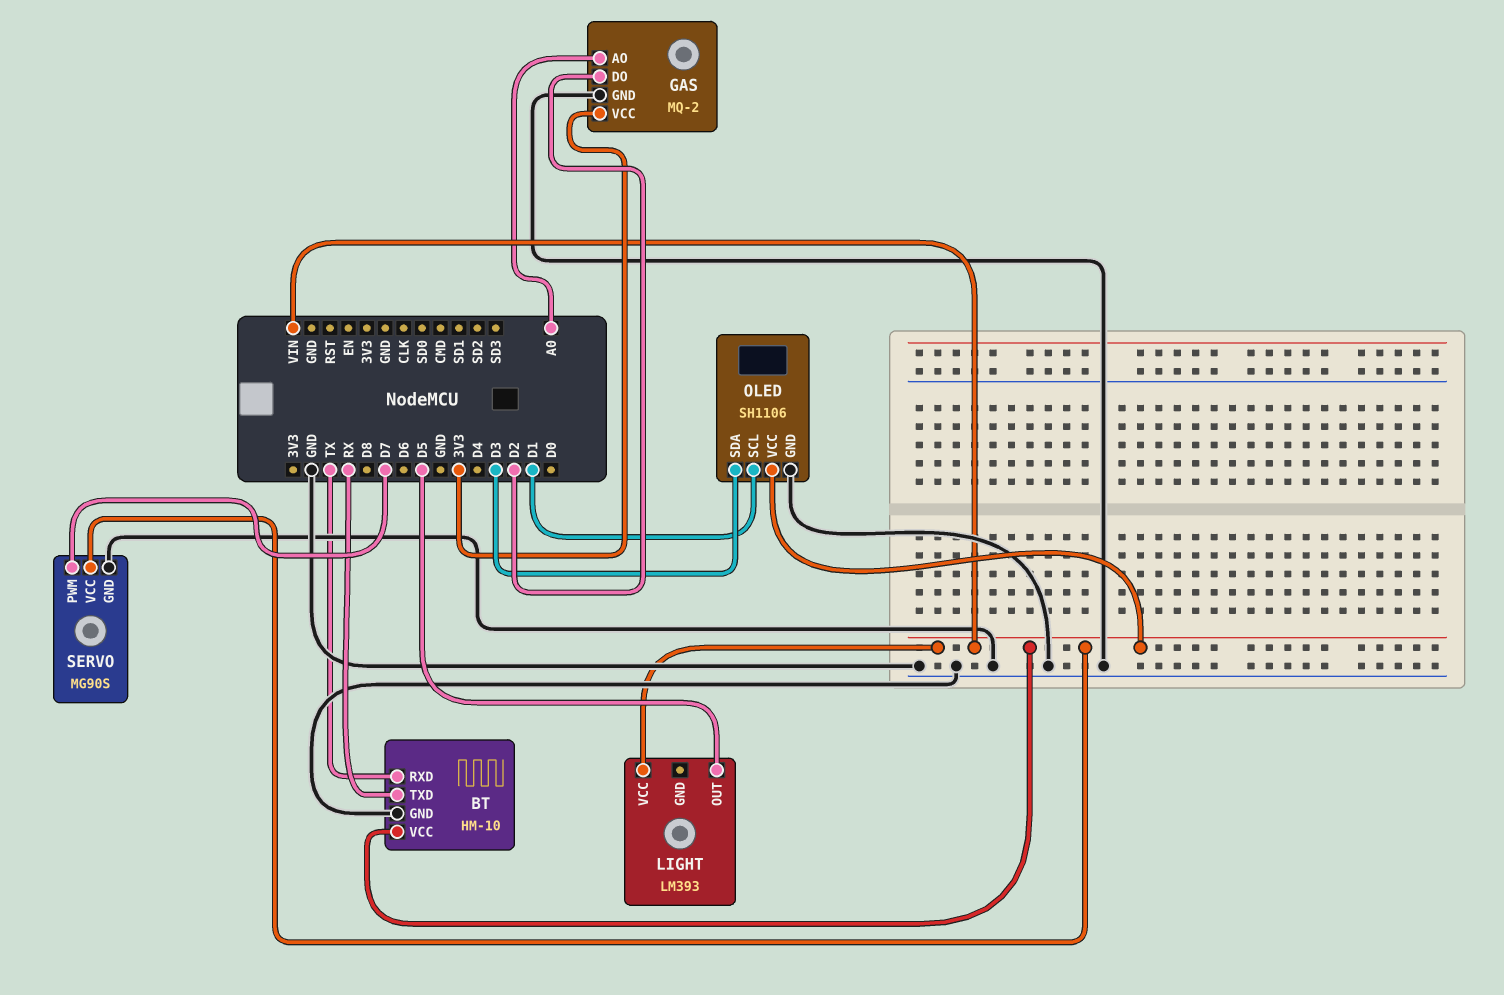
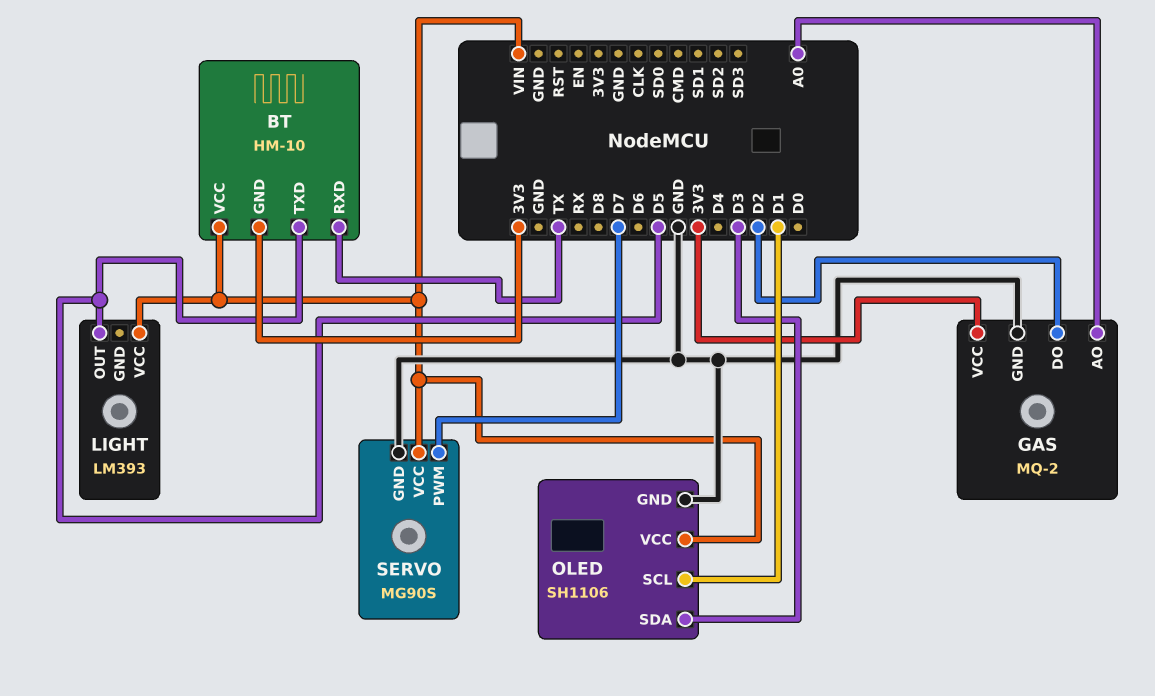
BT pin GND: GND -> 3V3
BT pin TXD: RX -> D5

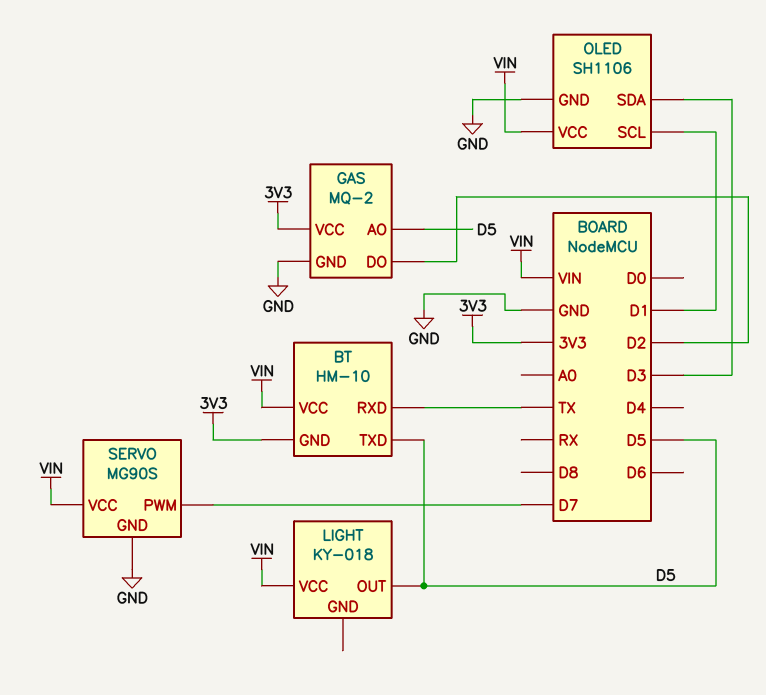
GAS pin AO: A0 -> D5
LIGHT: LM393 -> KY-018

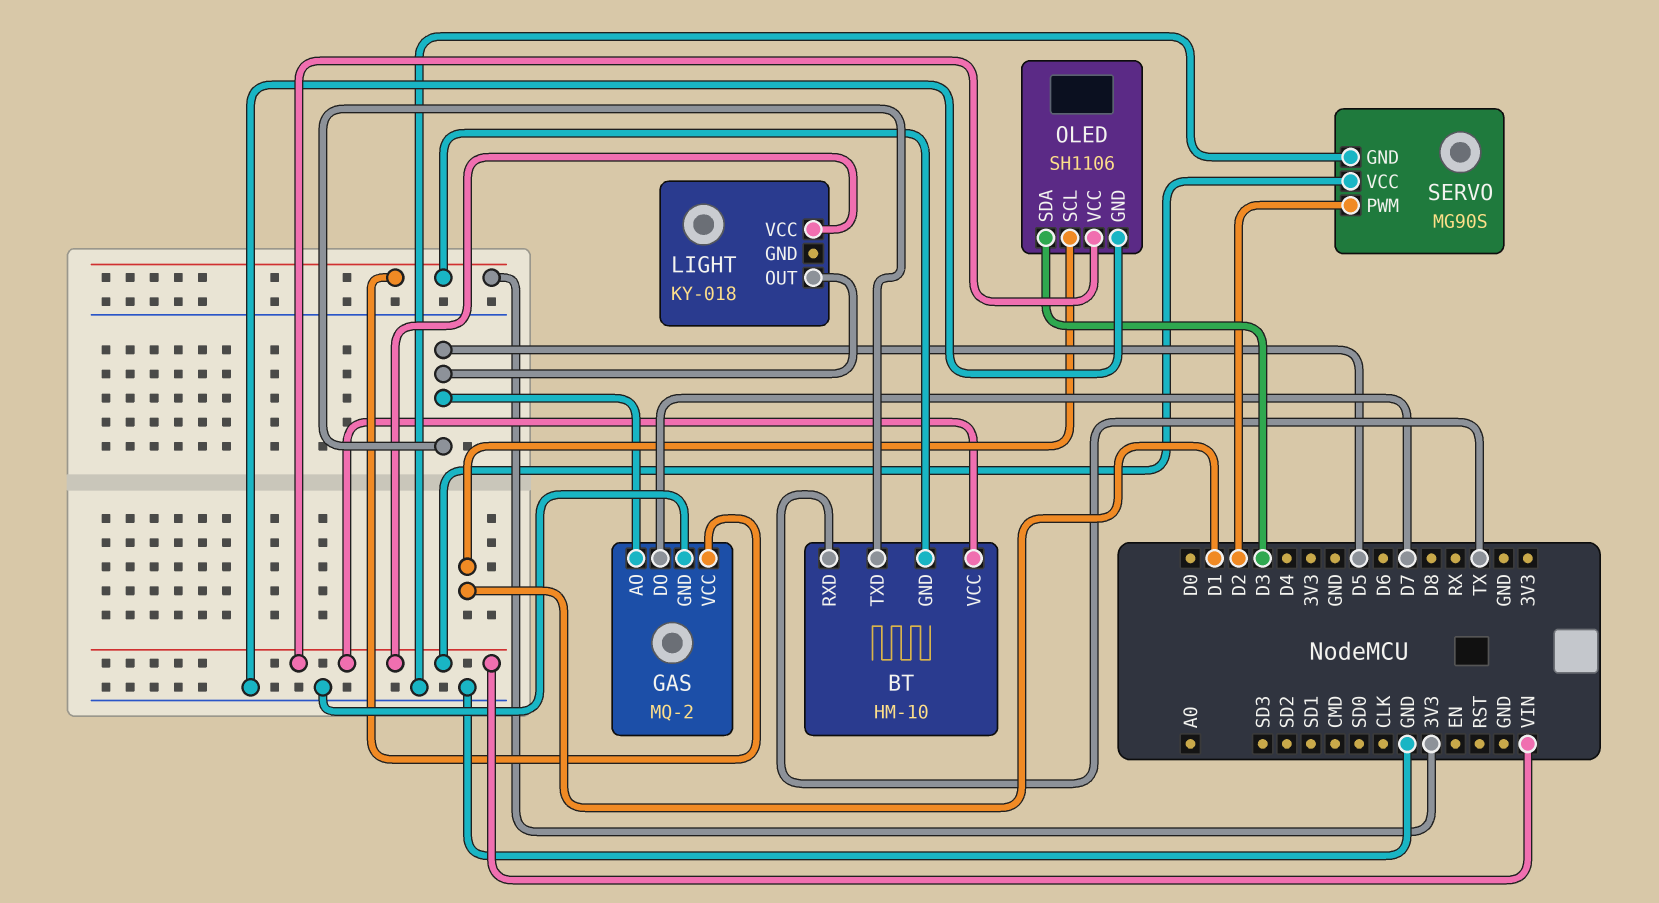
GAS pin DO: D2 -> D7
SERVO pin PWM: D7 -> D2

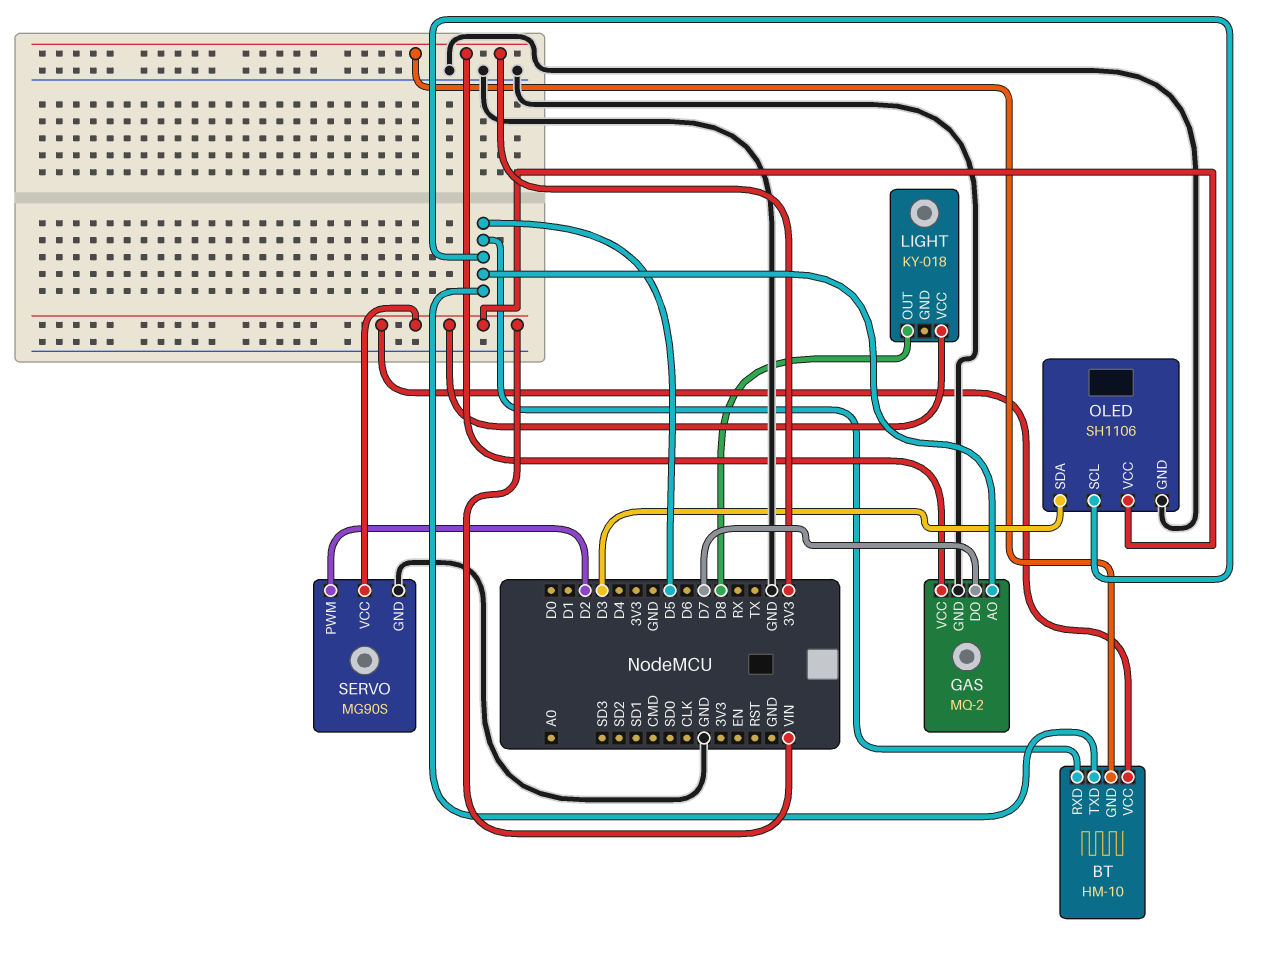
BT pin RXD: TX -> D5
LIGHT pin OUT: D5 -> D8
OLED pin SCL: D1 -> D5

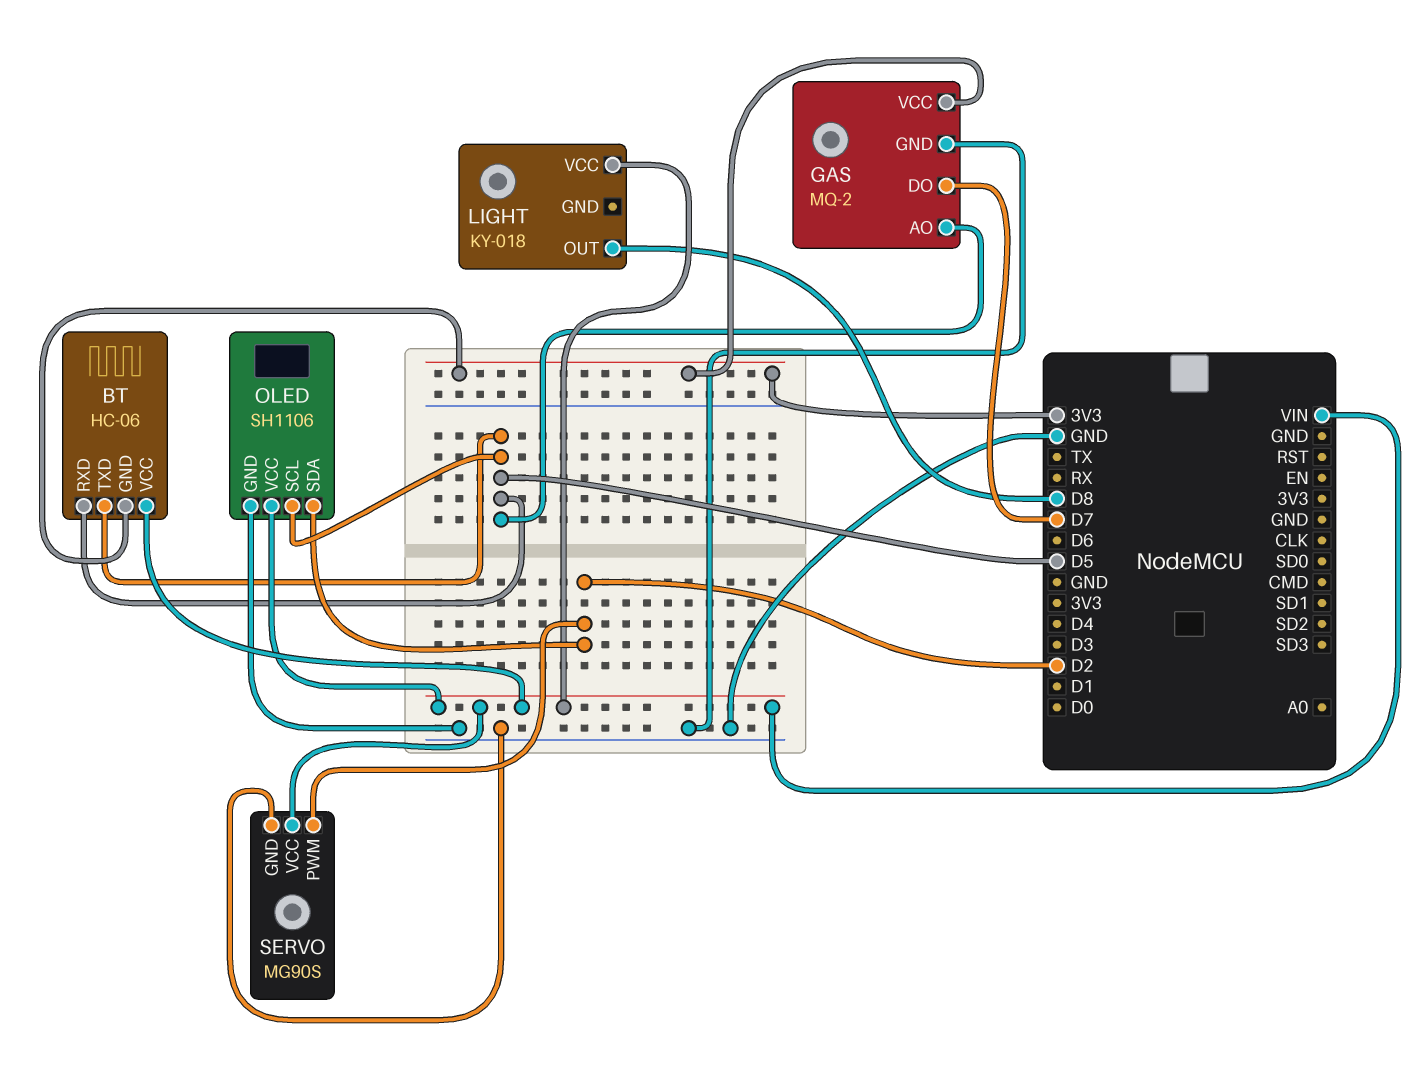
BT: HM-10 -> HC-06
OLED pin SDA: D3 -> D2

